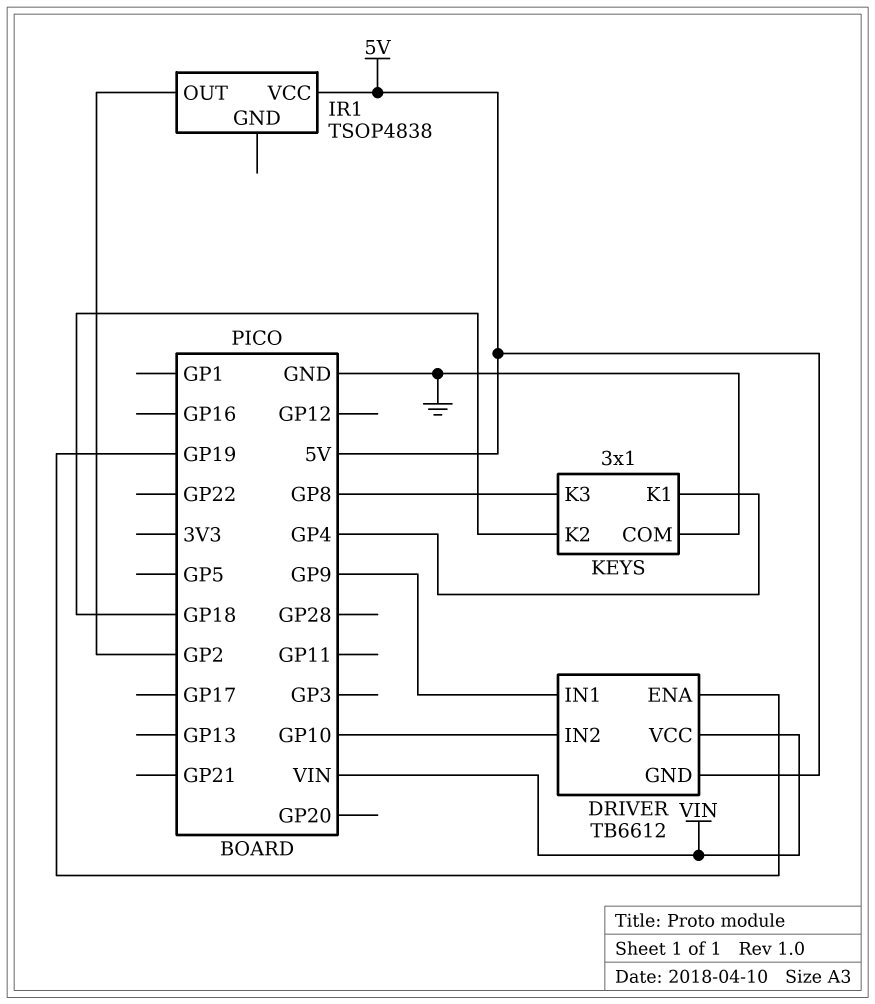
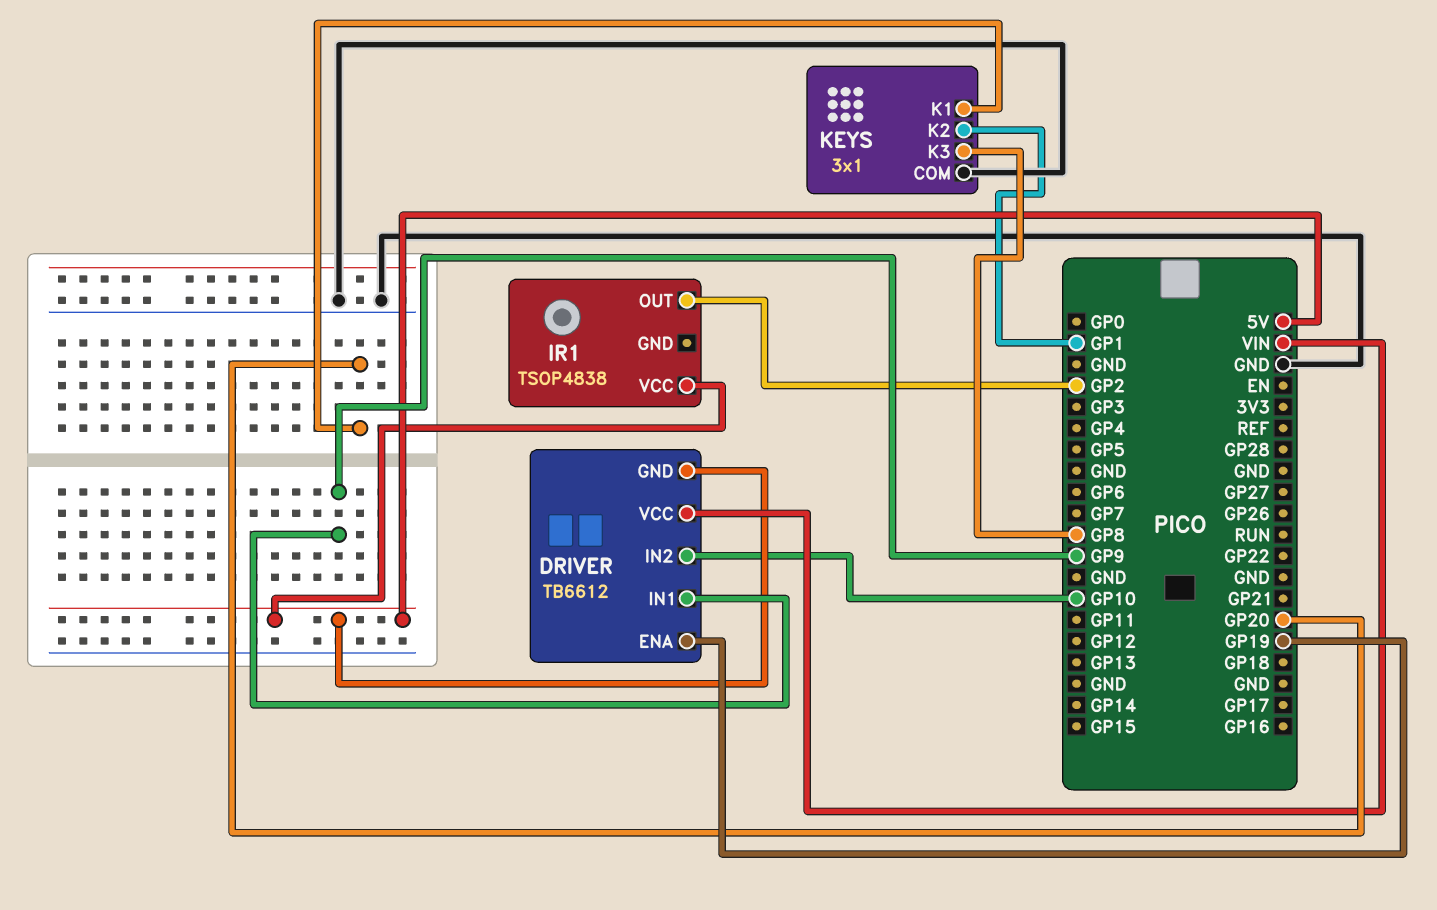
KEYS pin K1: GP4 -> GP20
KEYS pin K2: GP18 -> GP1

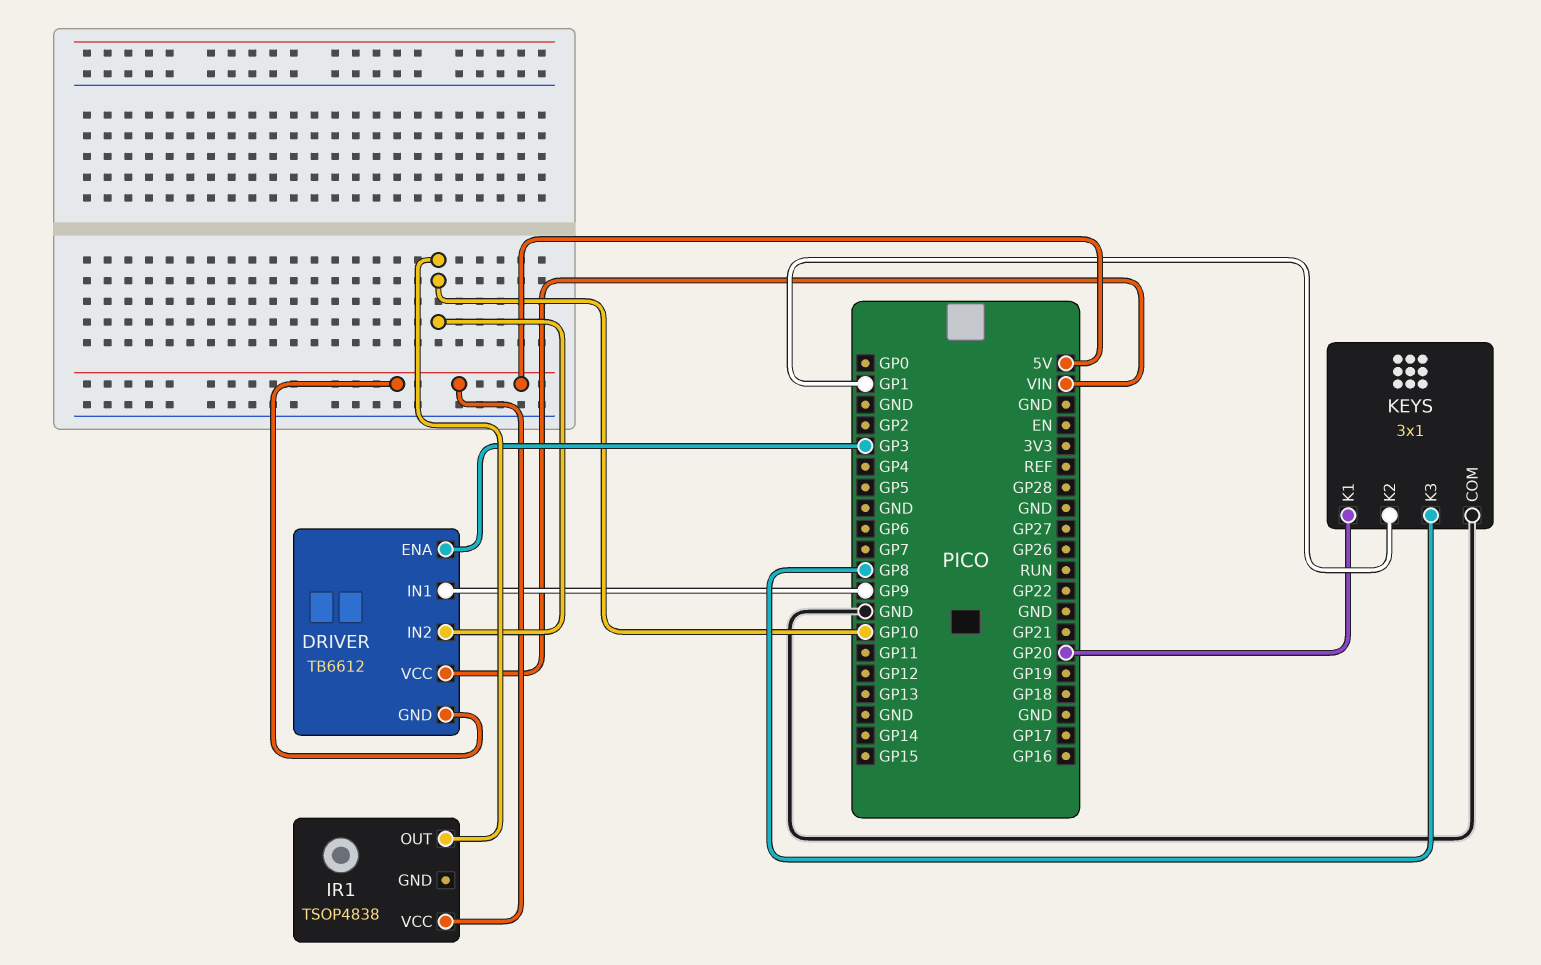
DRIVER pin ENA: GP19 -> GP3
IR1 pin OUT: GP2 -> GP10

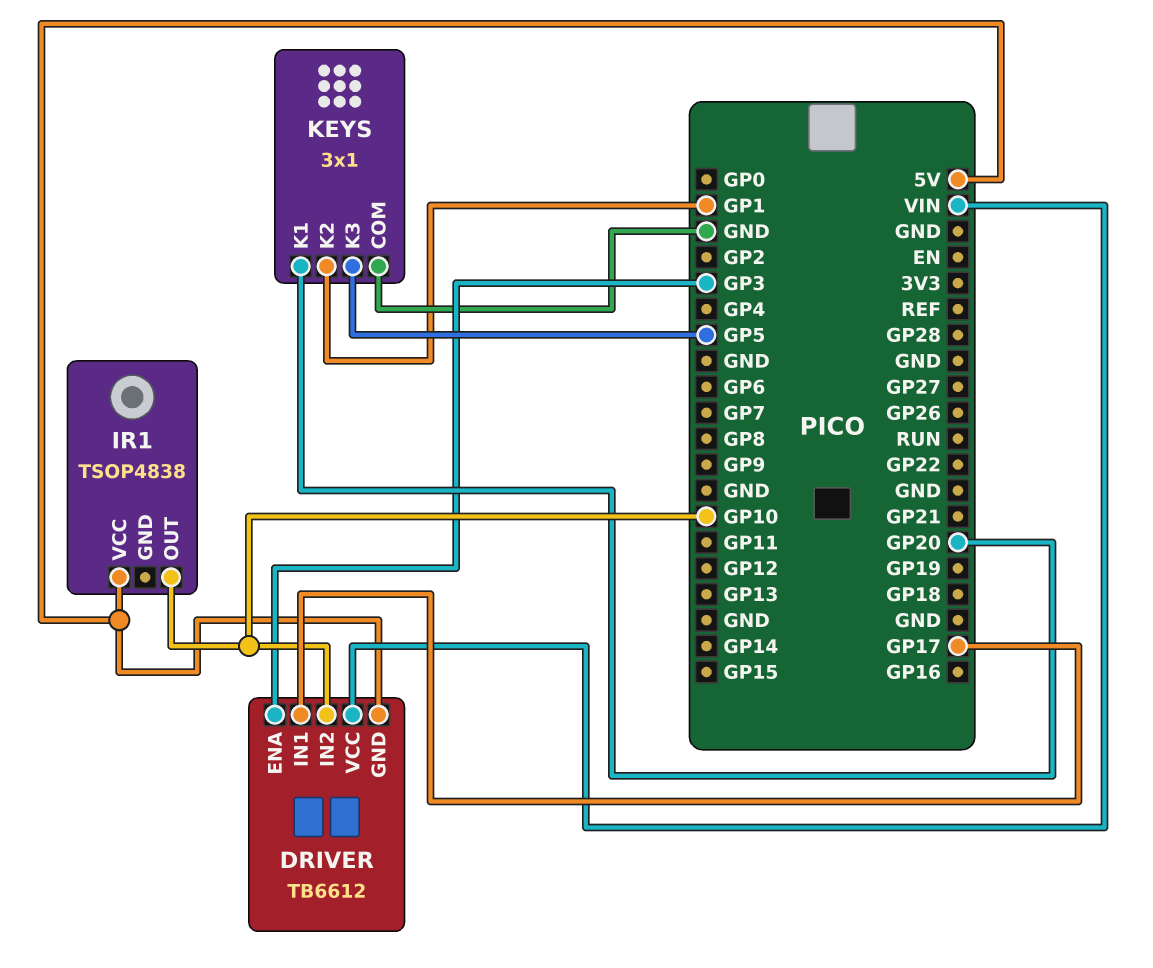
DRIVER pin IN1: GP9 -> GP17
KEYS pin K3: GP8 -> GP5

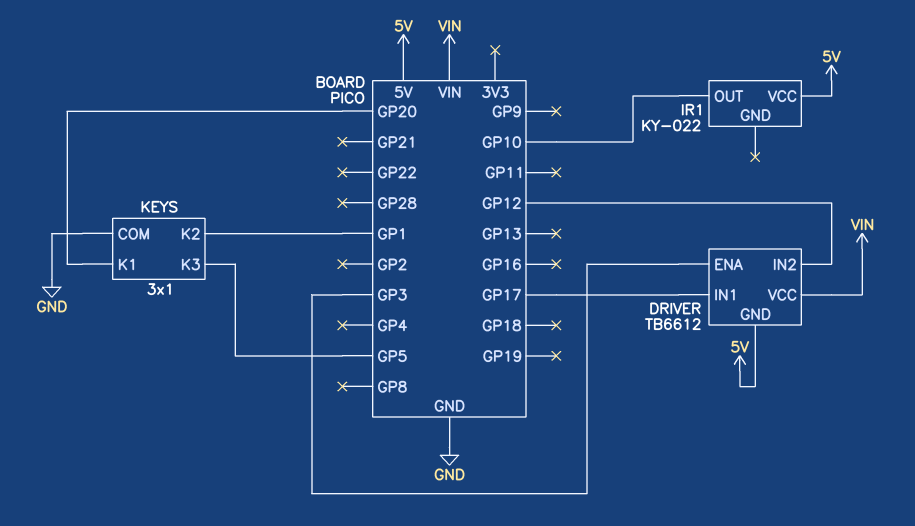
DRIVER pin IN2: GP10 -> GP12
IR1: TSOP4838 -> KY-022

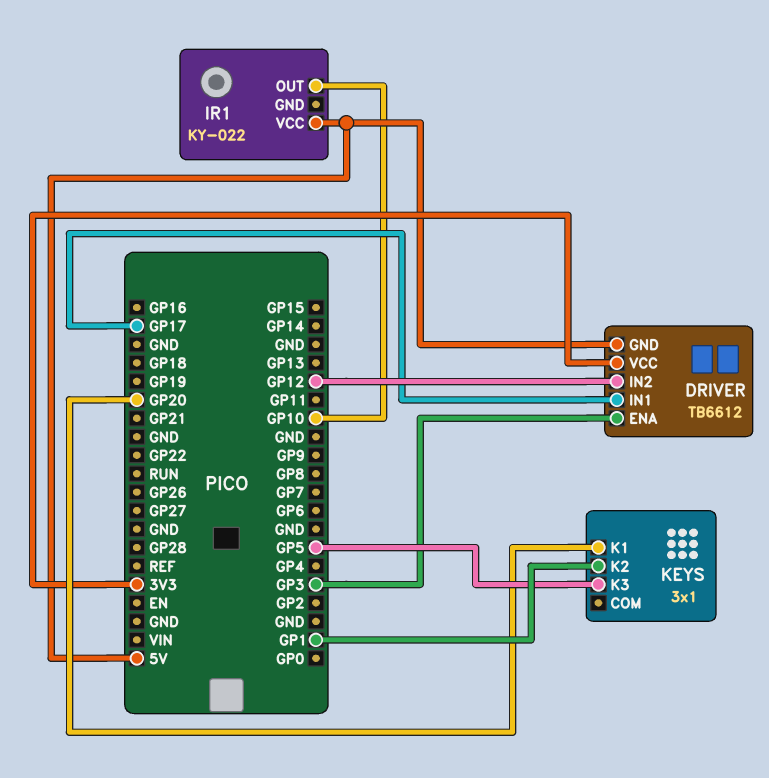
DRIVER pin VCC: VIN -> 3V3
KEYS pin COM: GND -> none

